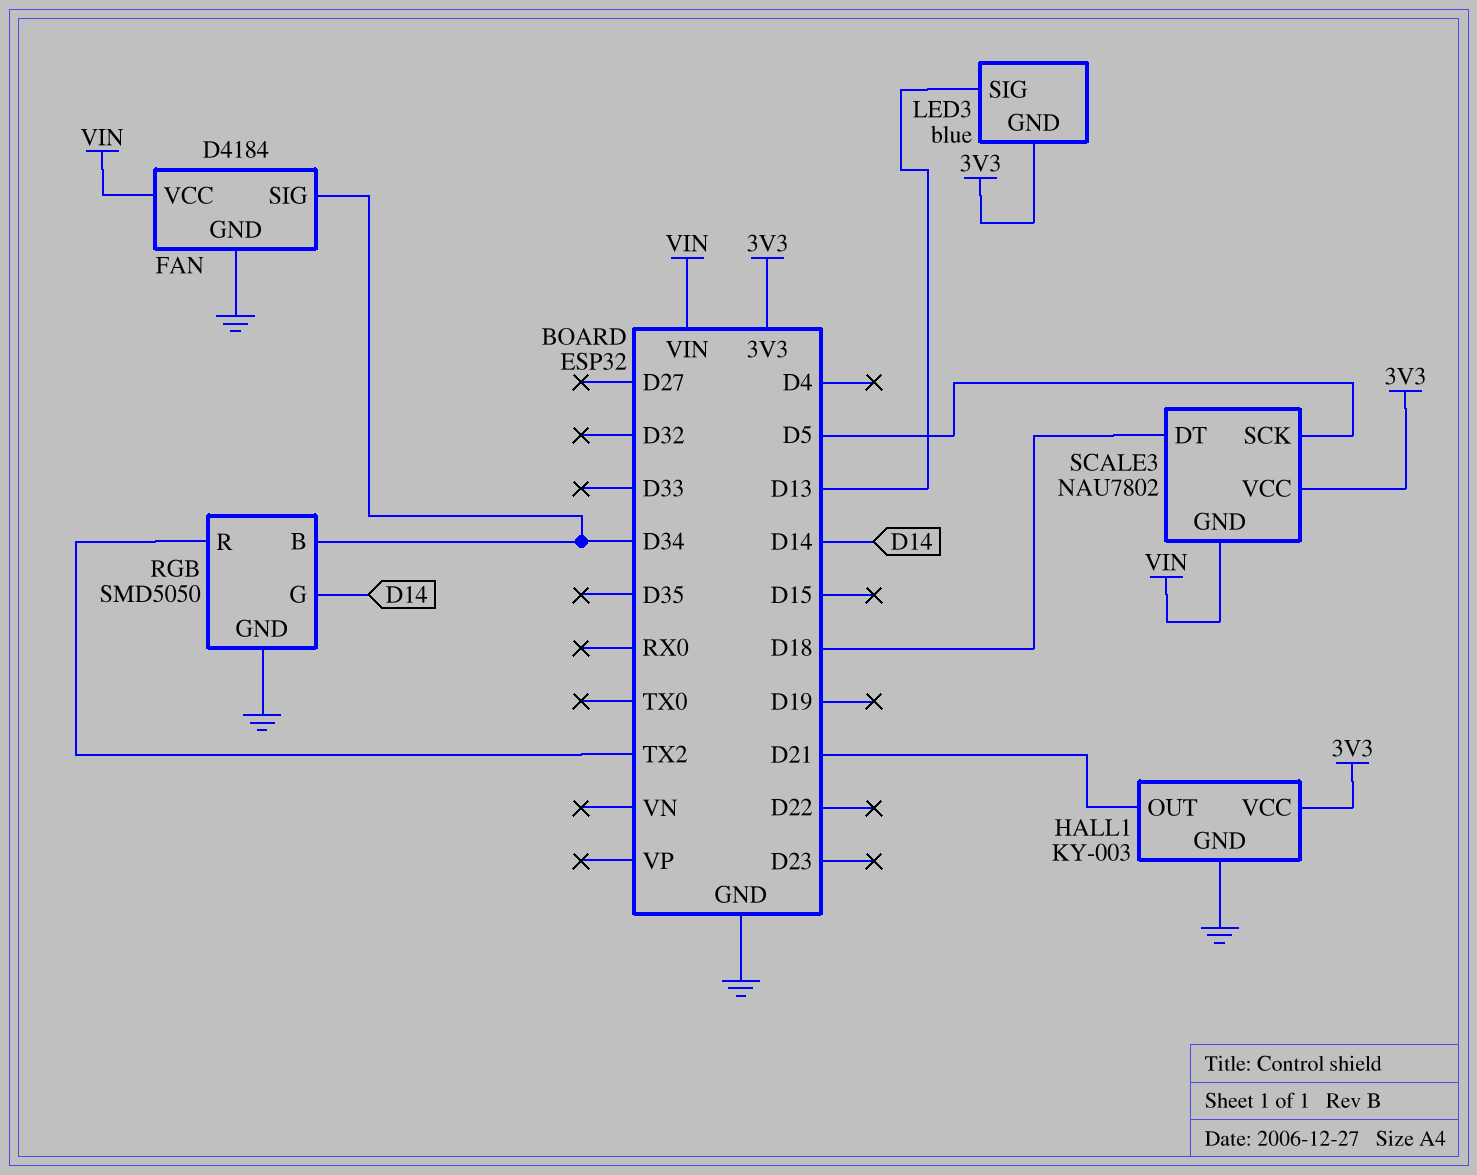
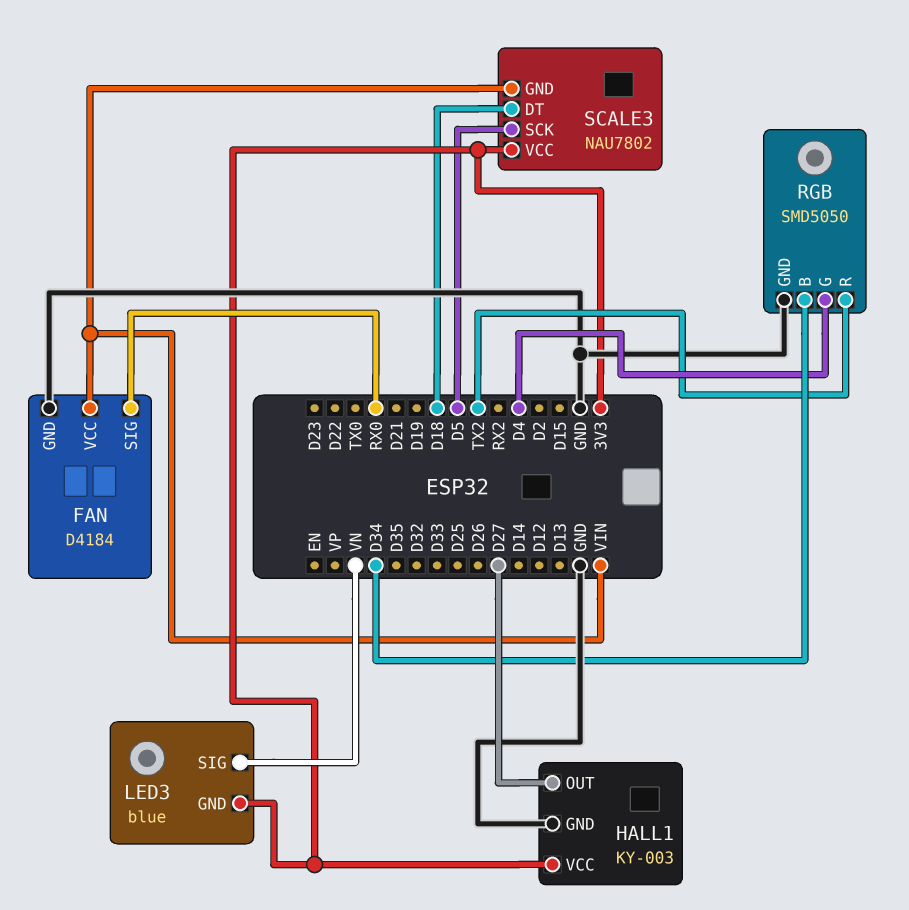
FAN pin SIG: D34 -> RX0
HALL1 pin OUT: D21 -> D27
LED3 pin SIG: D13 -> VN
RGB pin G: D14 -> D4

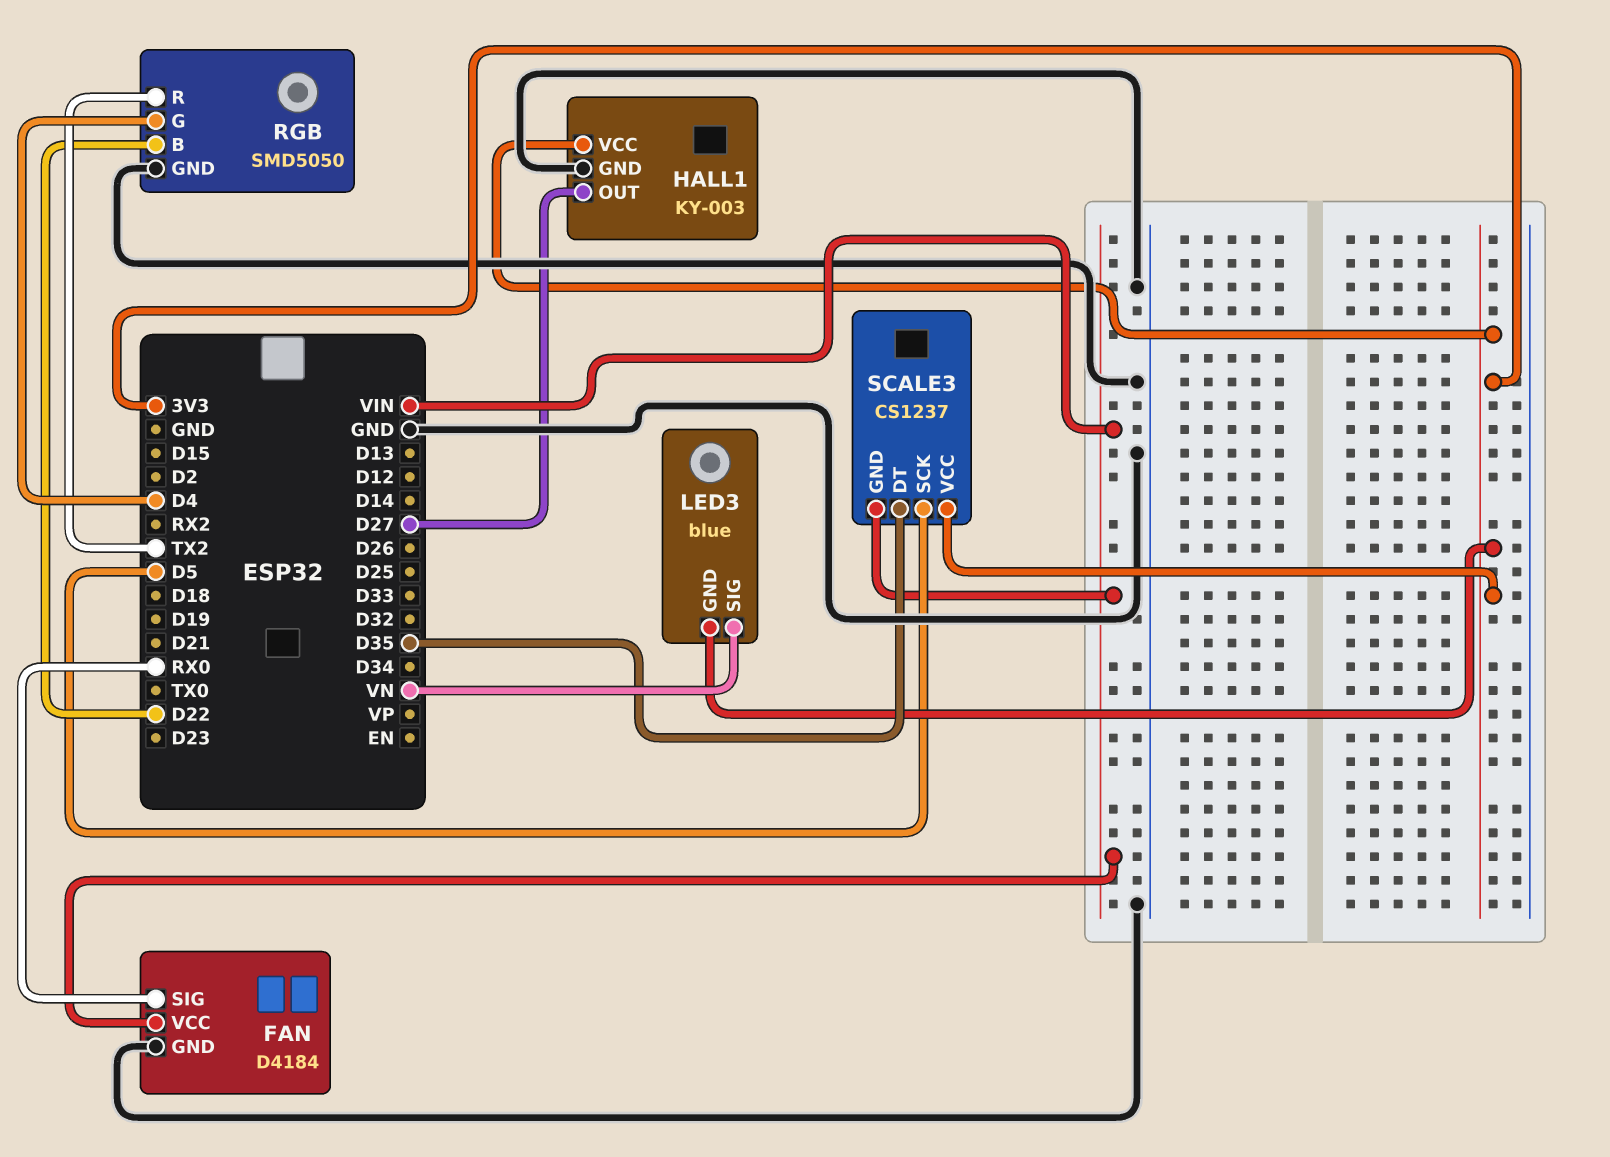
RGB pin B: D34 -> D22
SCALE3: NAU7802 -> CS1237
SCALE3 pin DT: D18 -> D35

